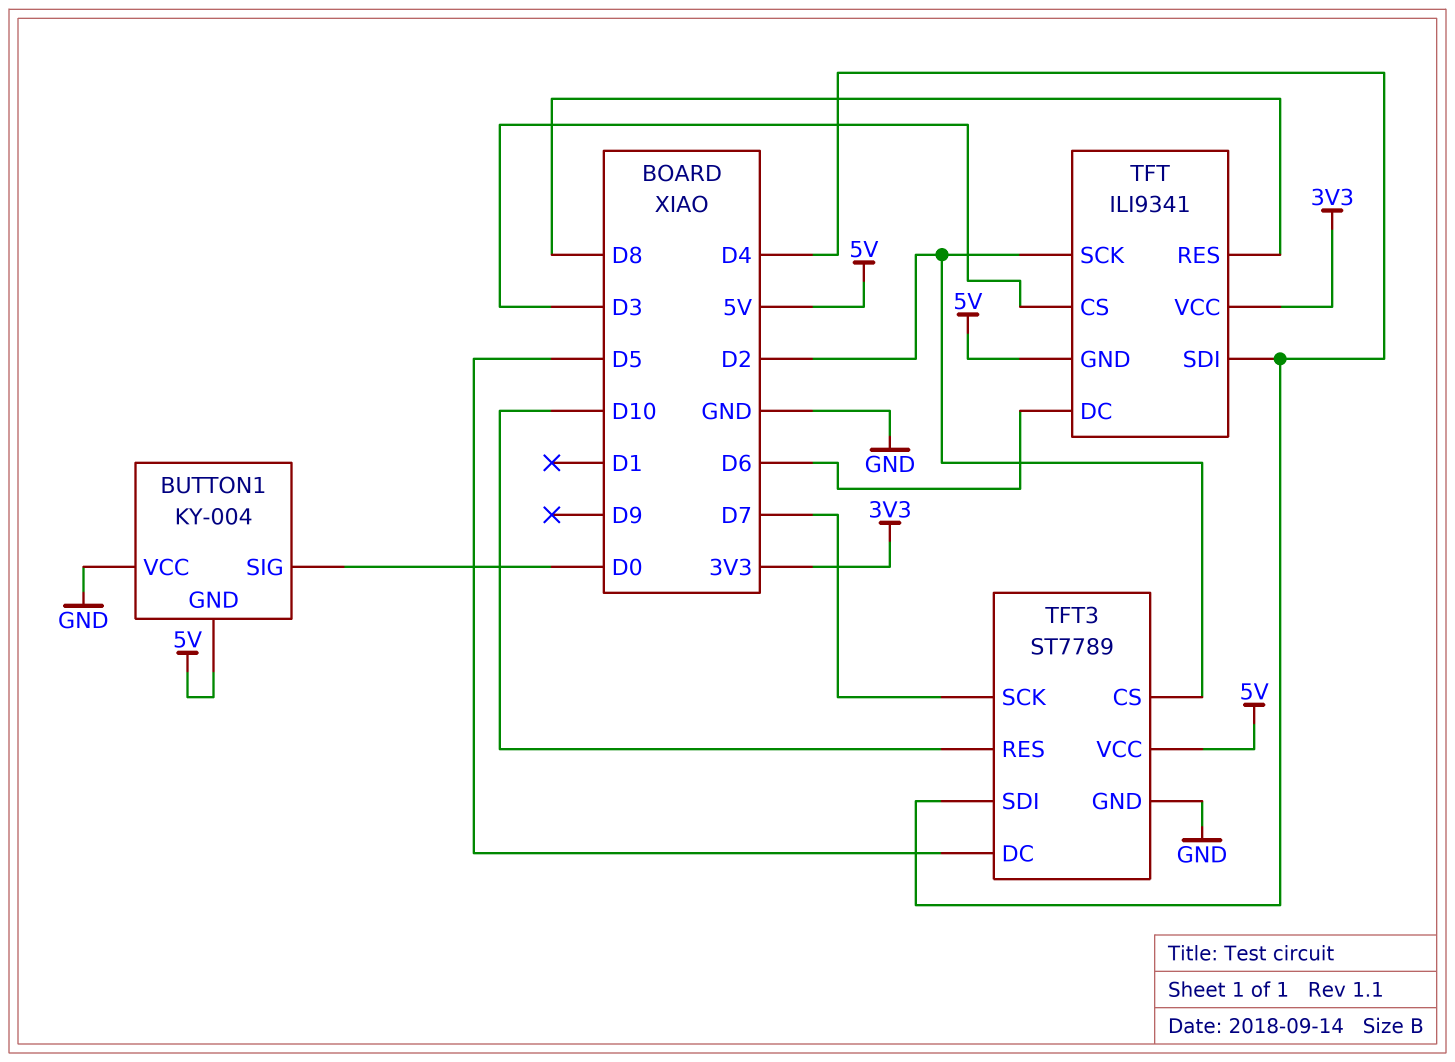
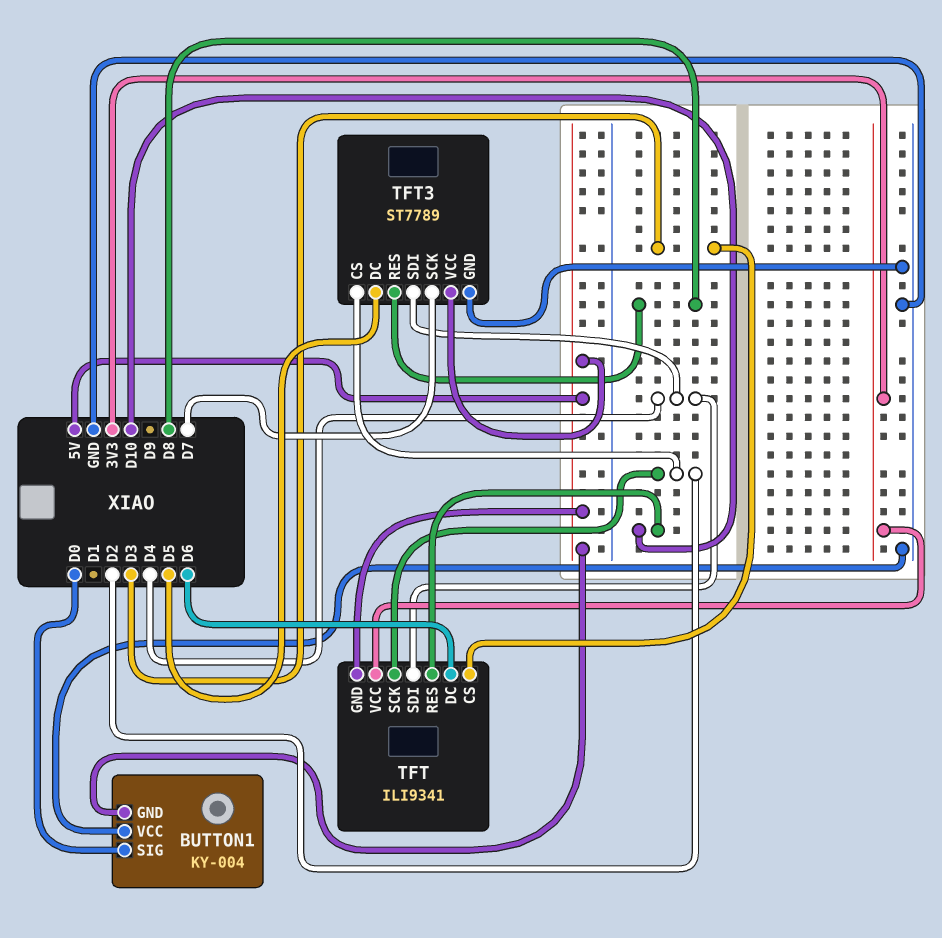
TFT pin RES: D8 -> D10
TFT3 pin RES: D10 -> D8

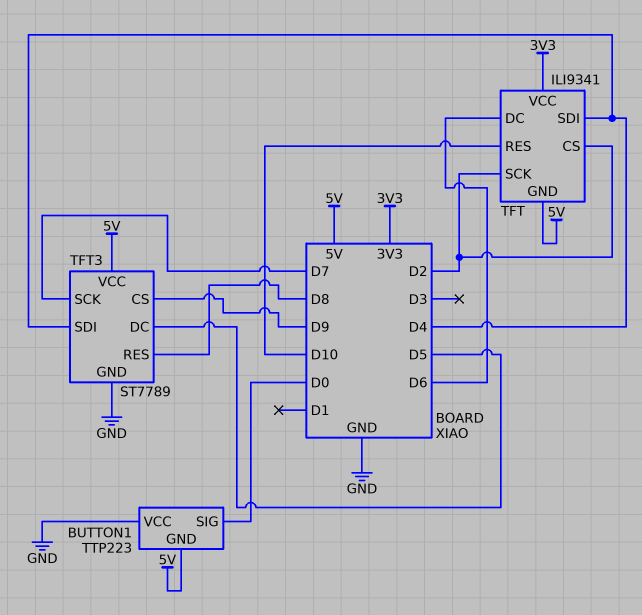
BUTTON1: KY-004 -> TTP223
TFT pin CS: D3 -> D2
TFT3 pin CS: D2 -> D9

